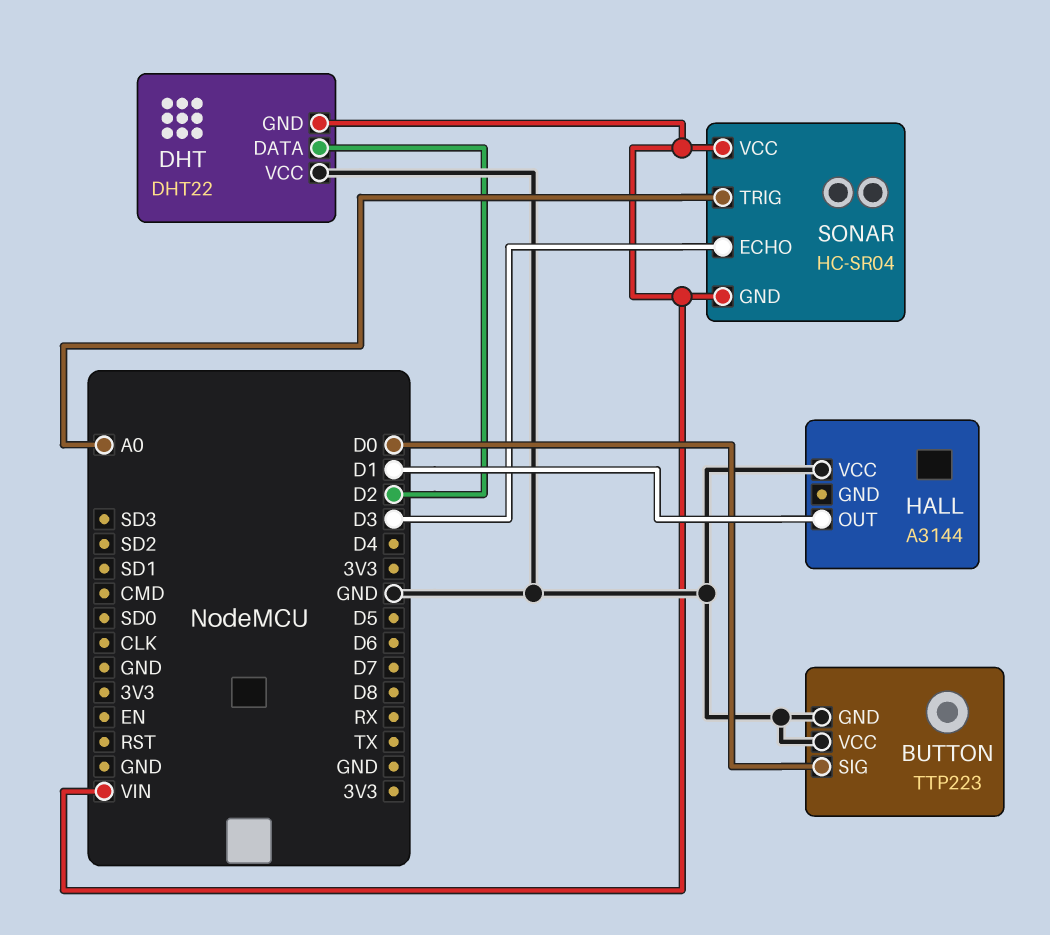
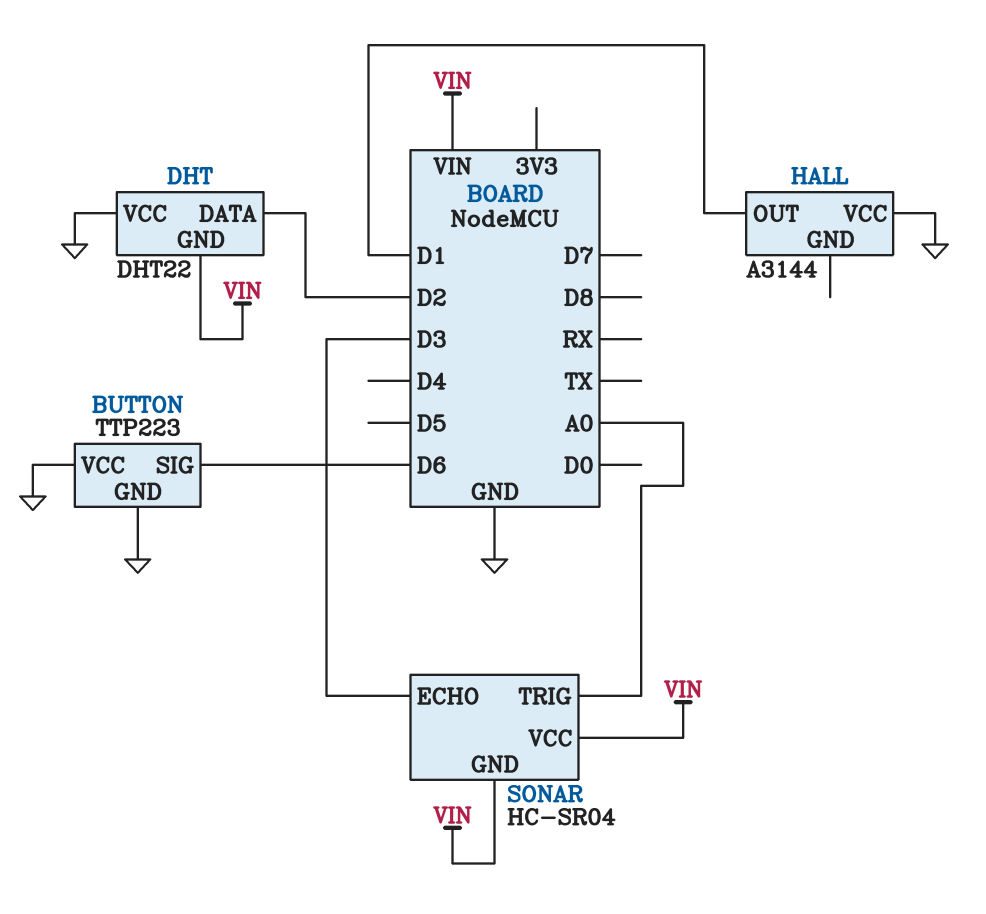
BUTTON pin SIG: D0 -> D6

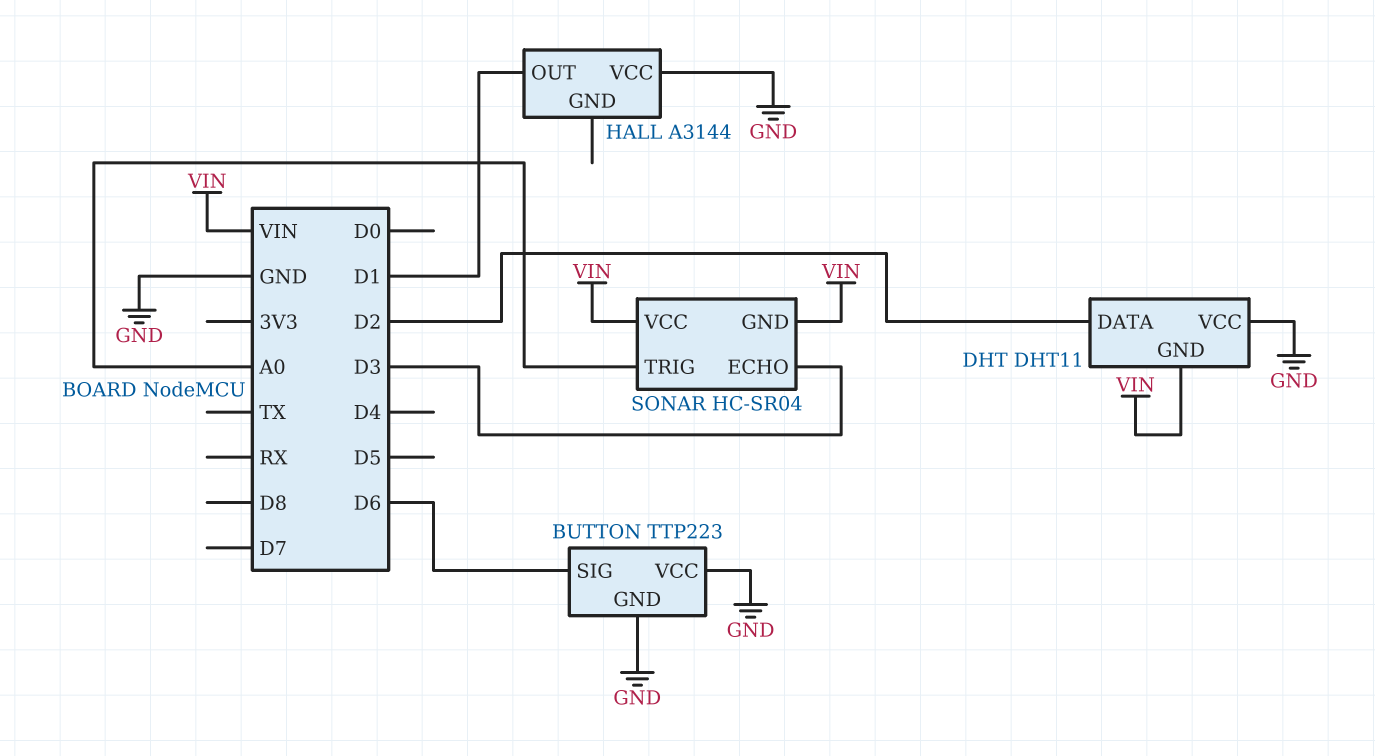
DHT: DHT22 -> DHT11

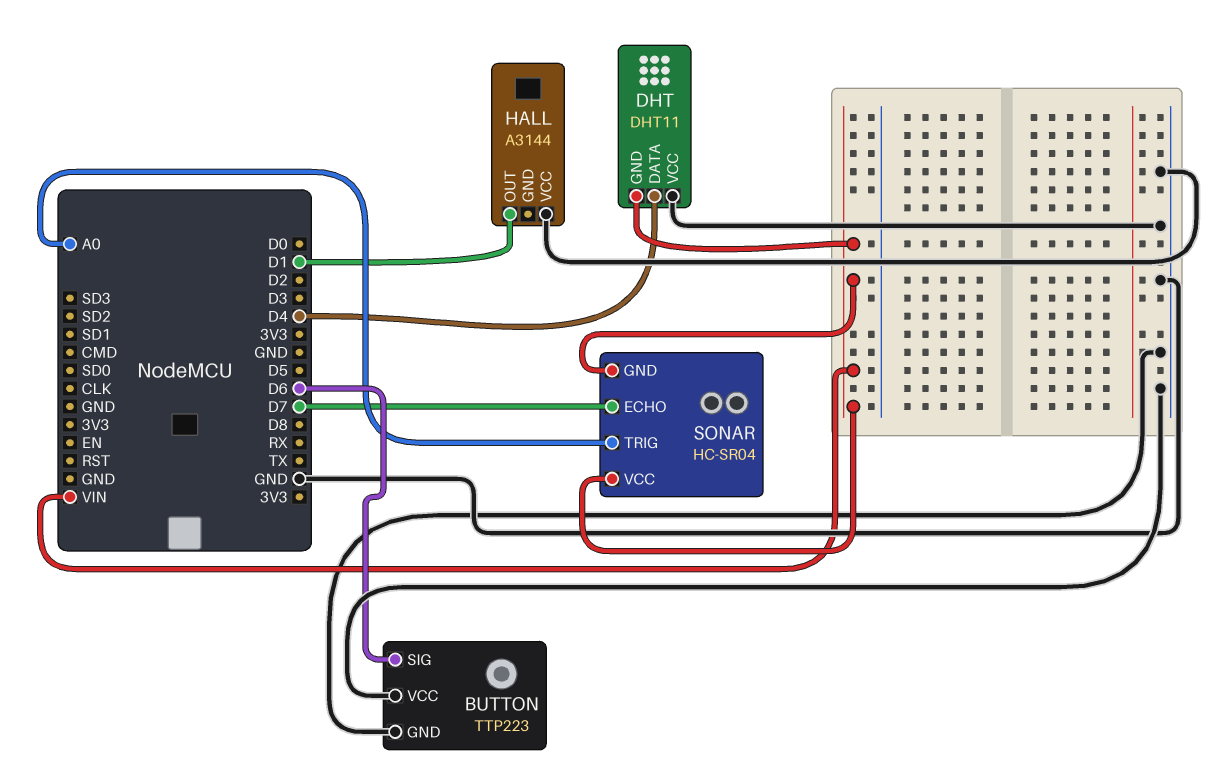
DHT pin DATA: D2 -> D4
SONAR pin ECHO: D3 -> D7

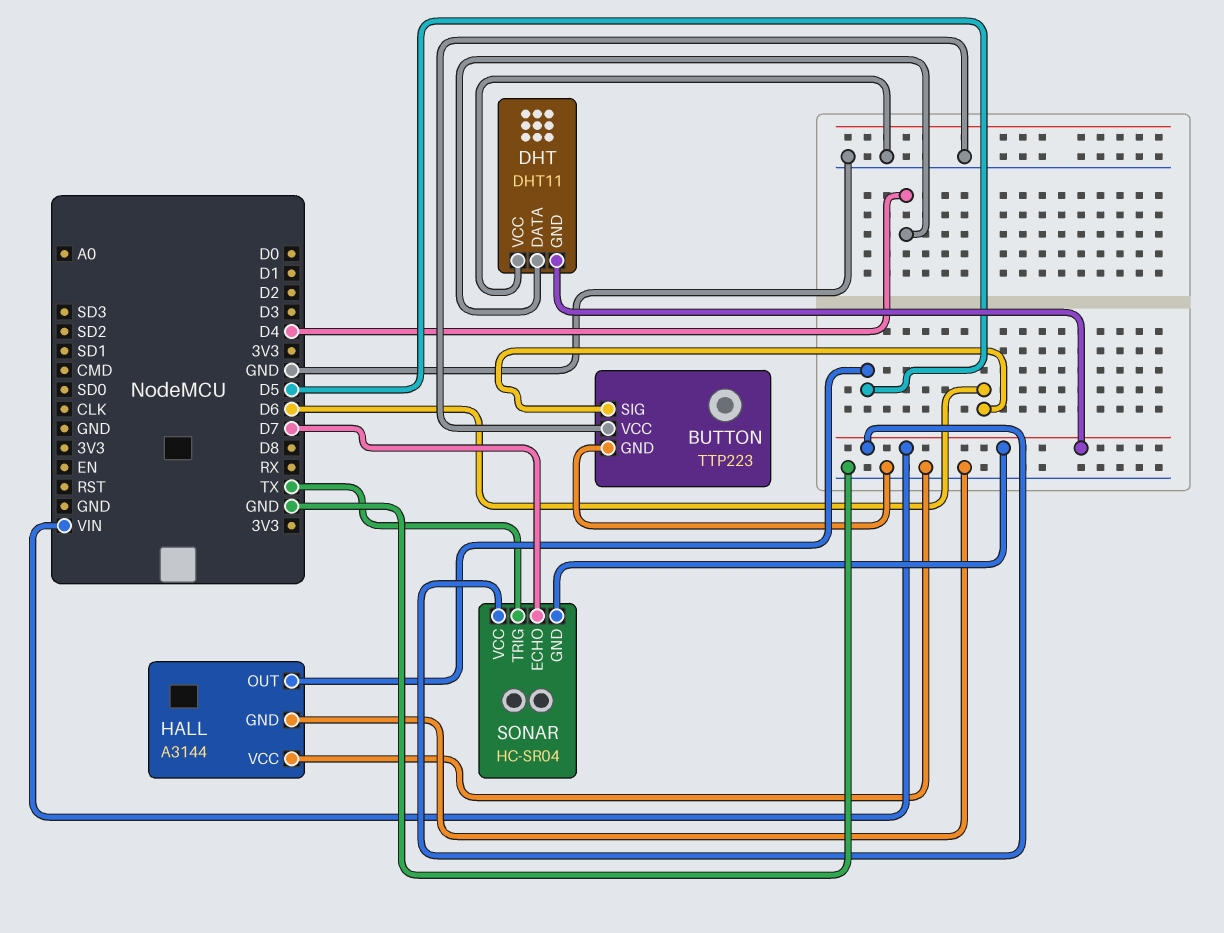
HALL pin GND: none -> GND
HALL pin OUT: D1 -> D5
SONAR pin TRIG: A0 -> TX

